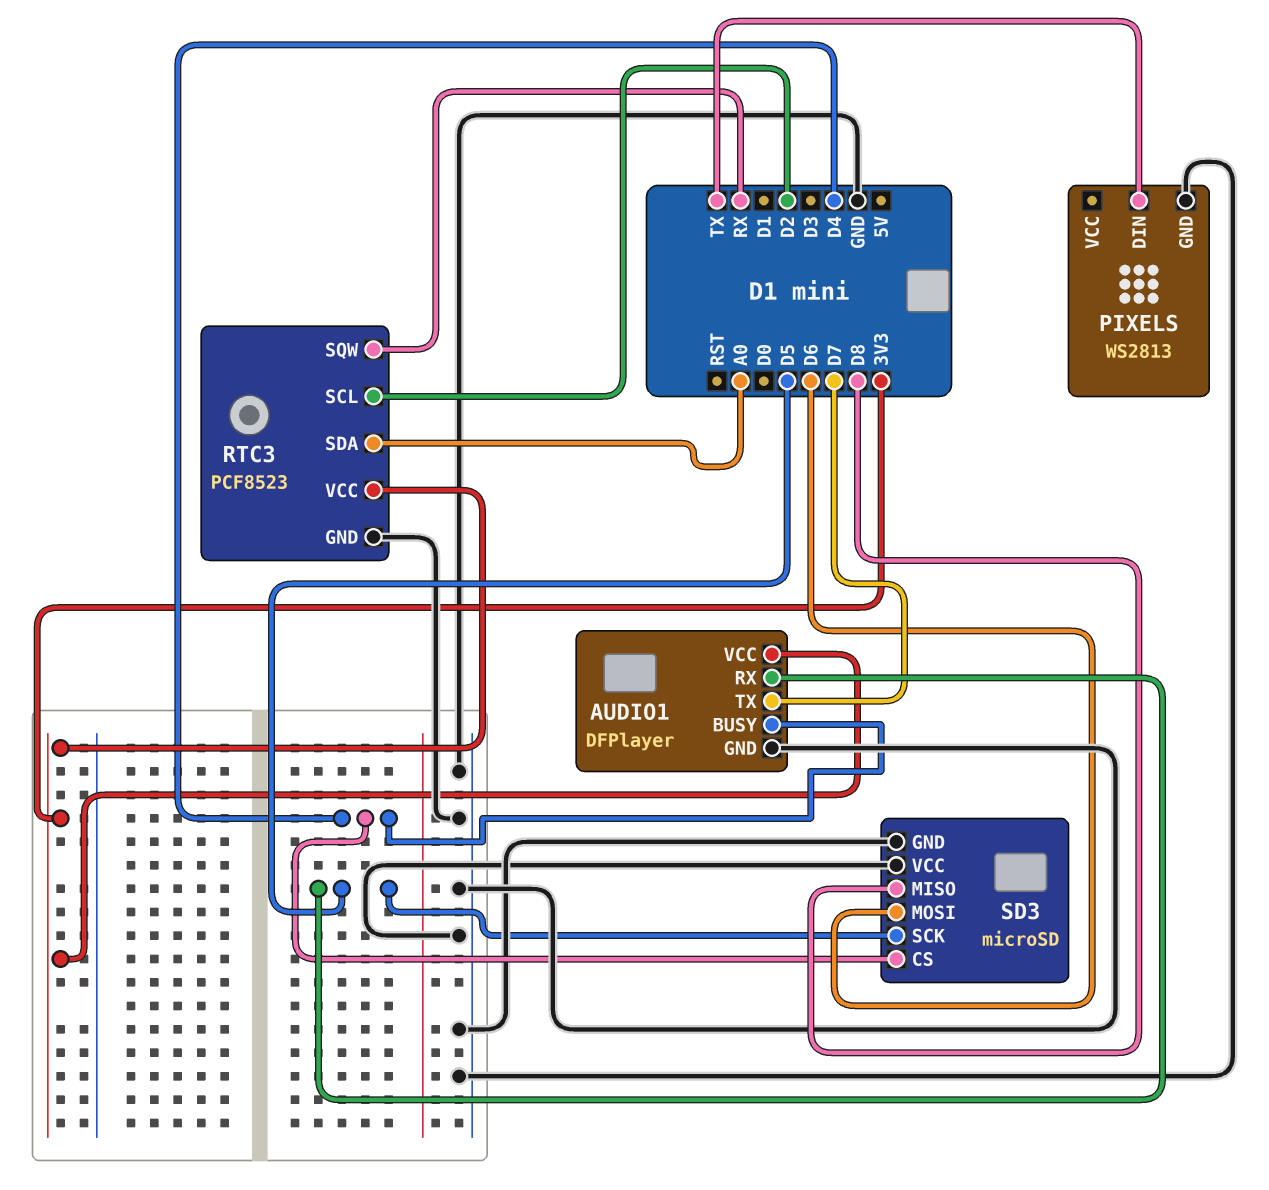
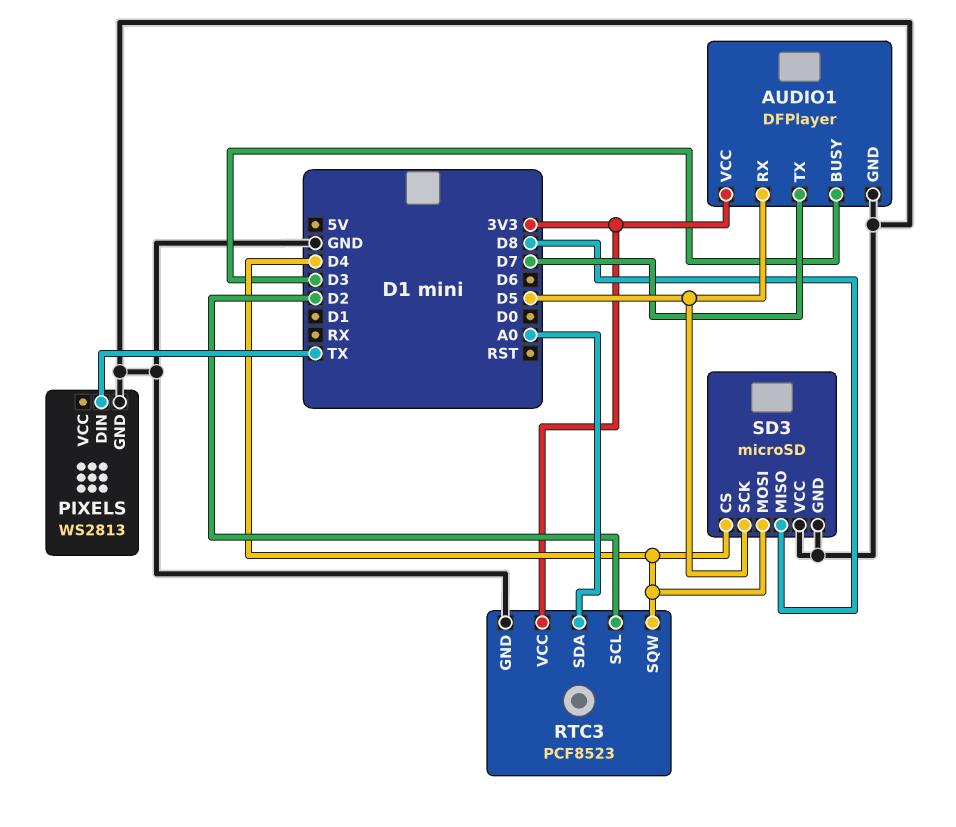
AUDIO1 pin BUSY: D4 -> D3
RTC3 pin SQW: RX -> D4
SD3 pin MOSI: D6 -> D4

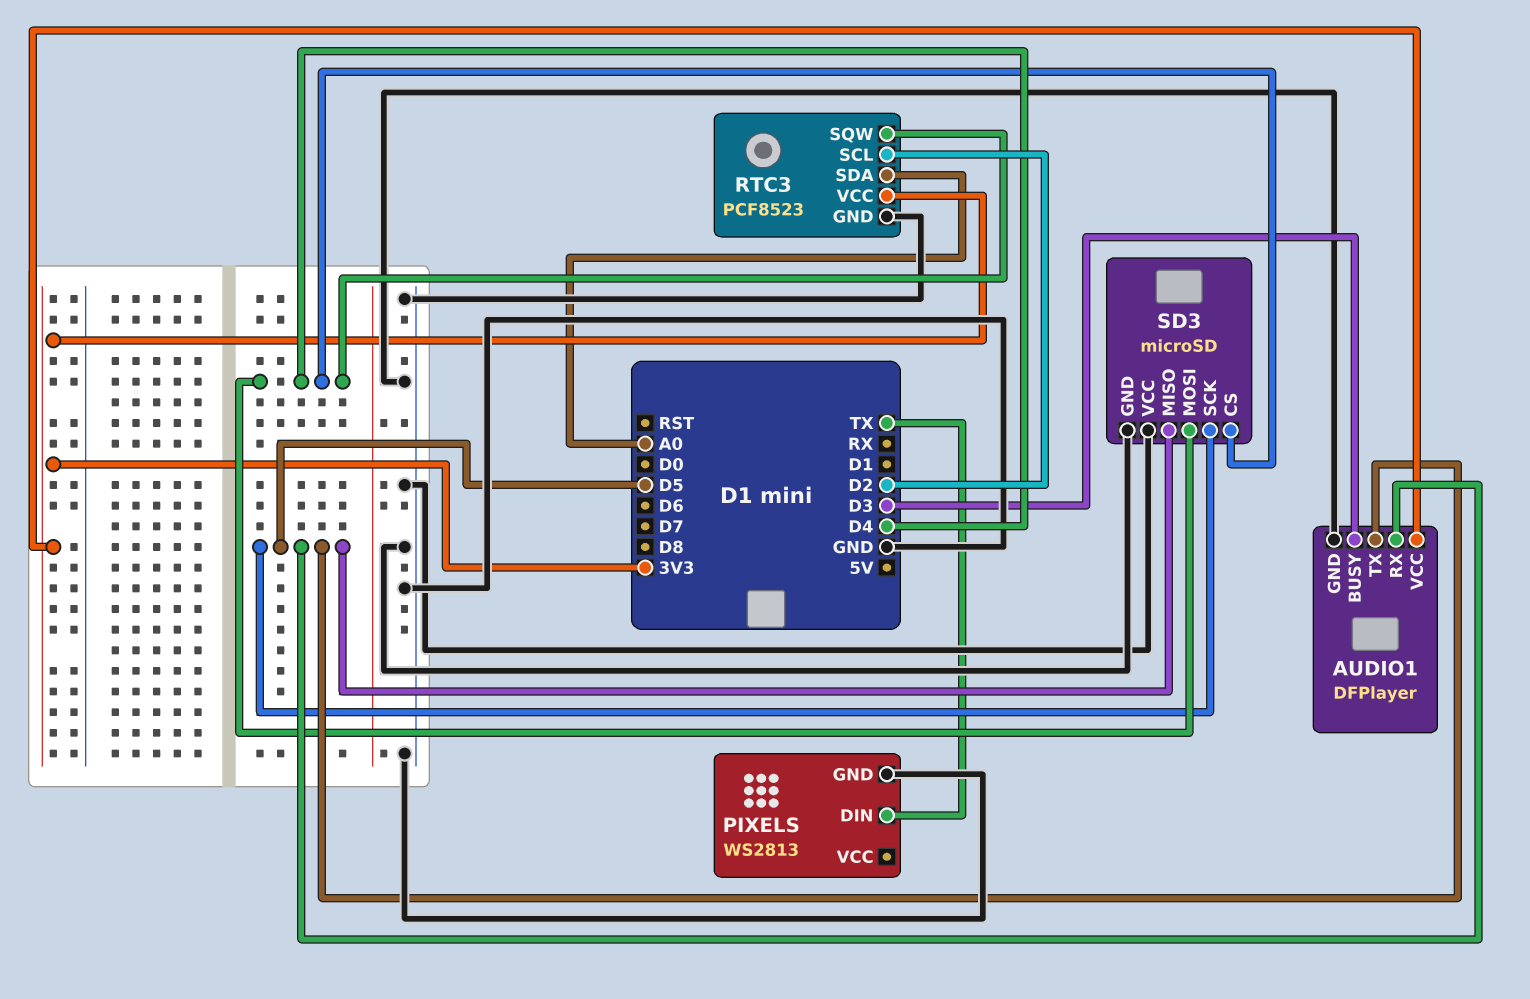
AUDIO1 pin TX: D7 -> D5
SD3 pin MISO: D8 -> D5

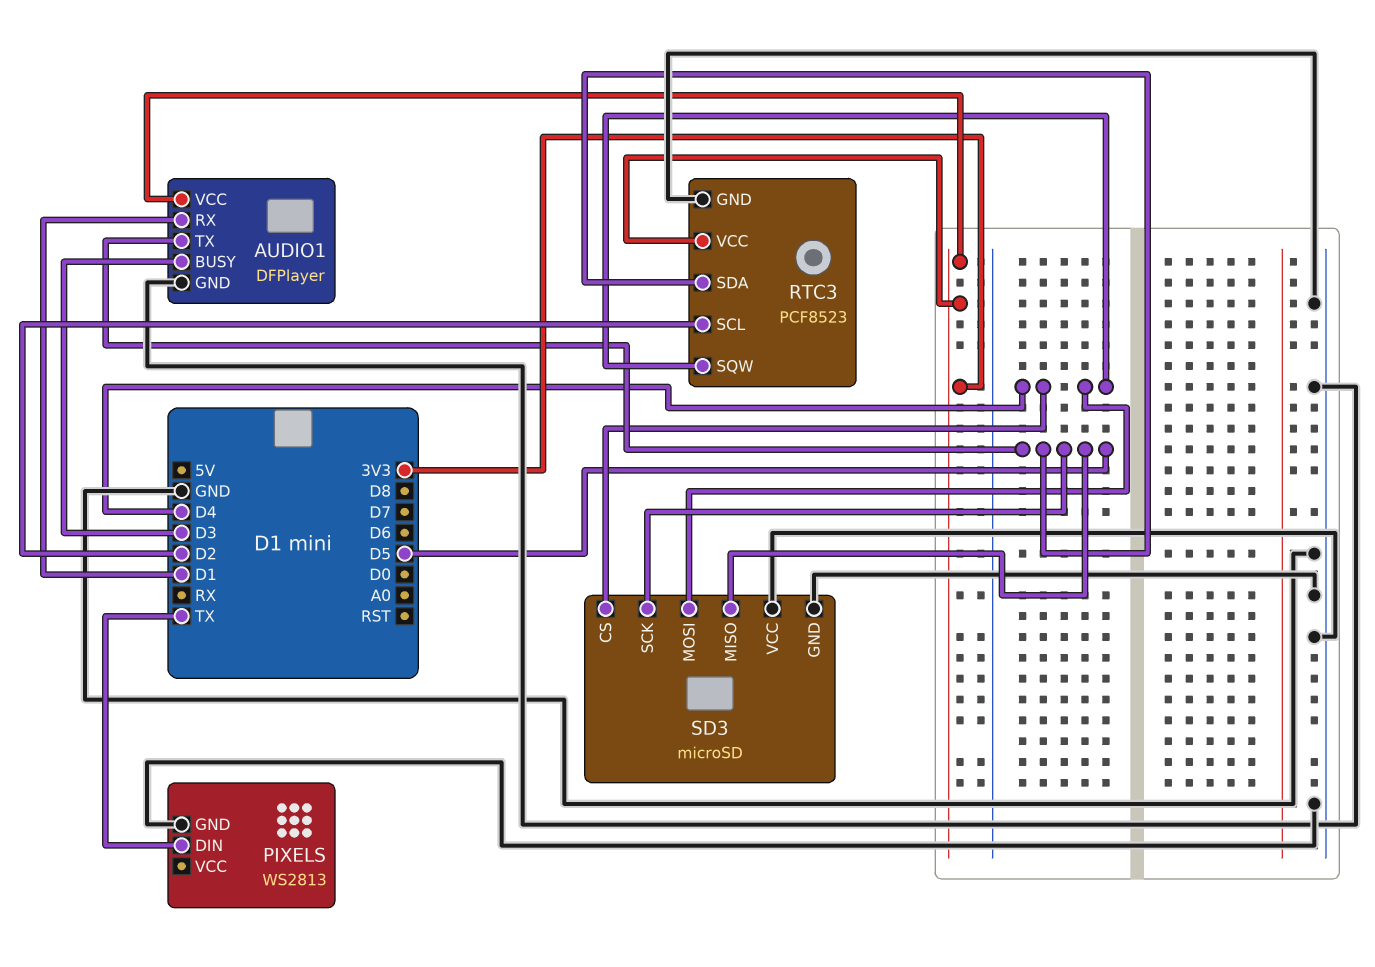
AUDIO1 pin RX: D5 -> D1
RTC3 pin SDA: A0 -> D5

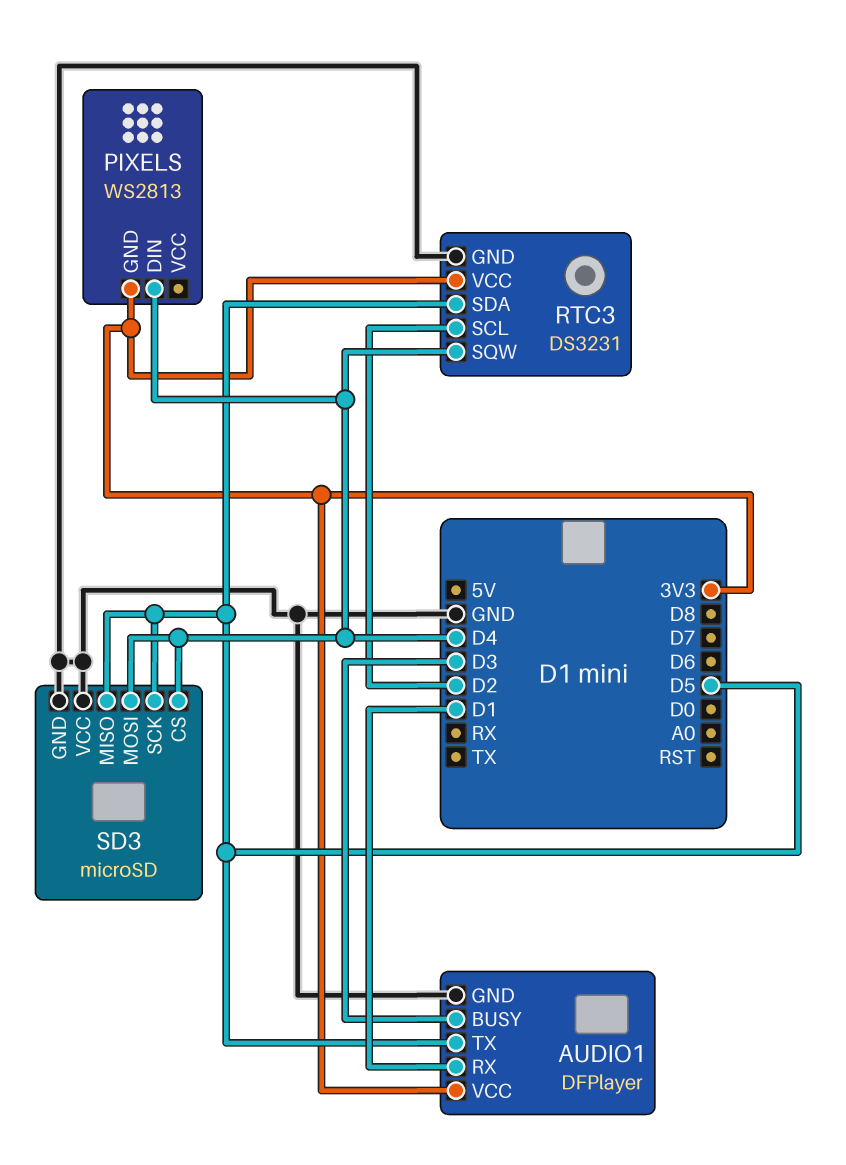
PIXELS pin DIN: TX -> D4
PIXELS pin GND: GND -> 3V3
RTC3: PCF8523 -> DS3231

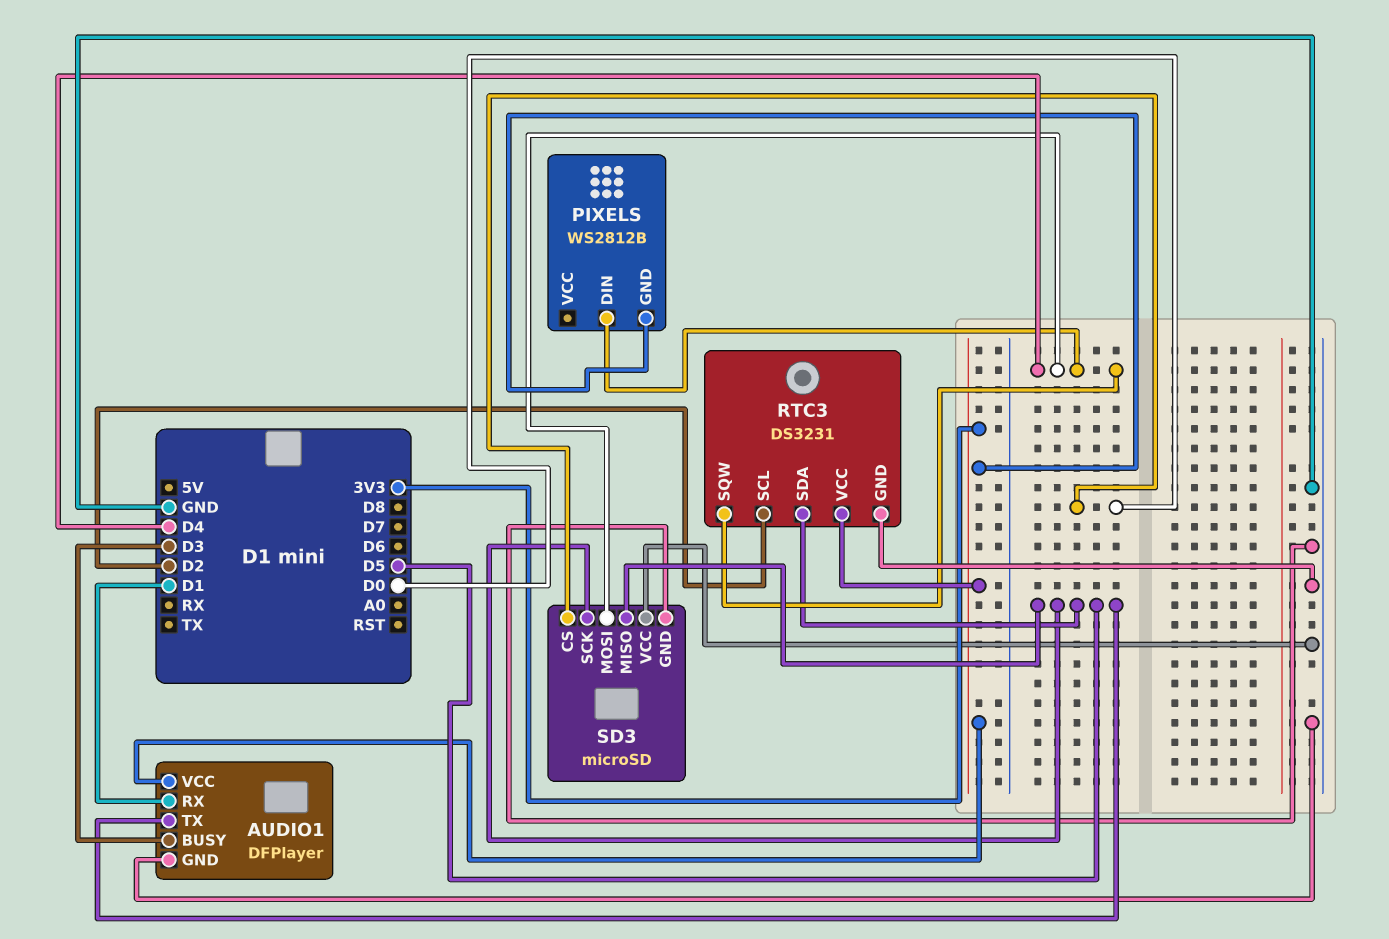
PIXELS: WS2813 -> WS2812B
SD3 pin CS: D4 -> D0

